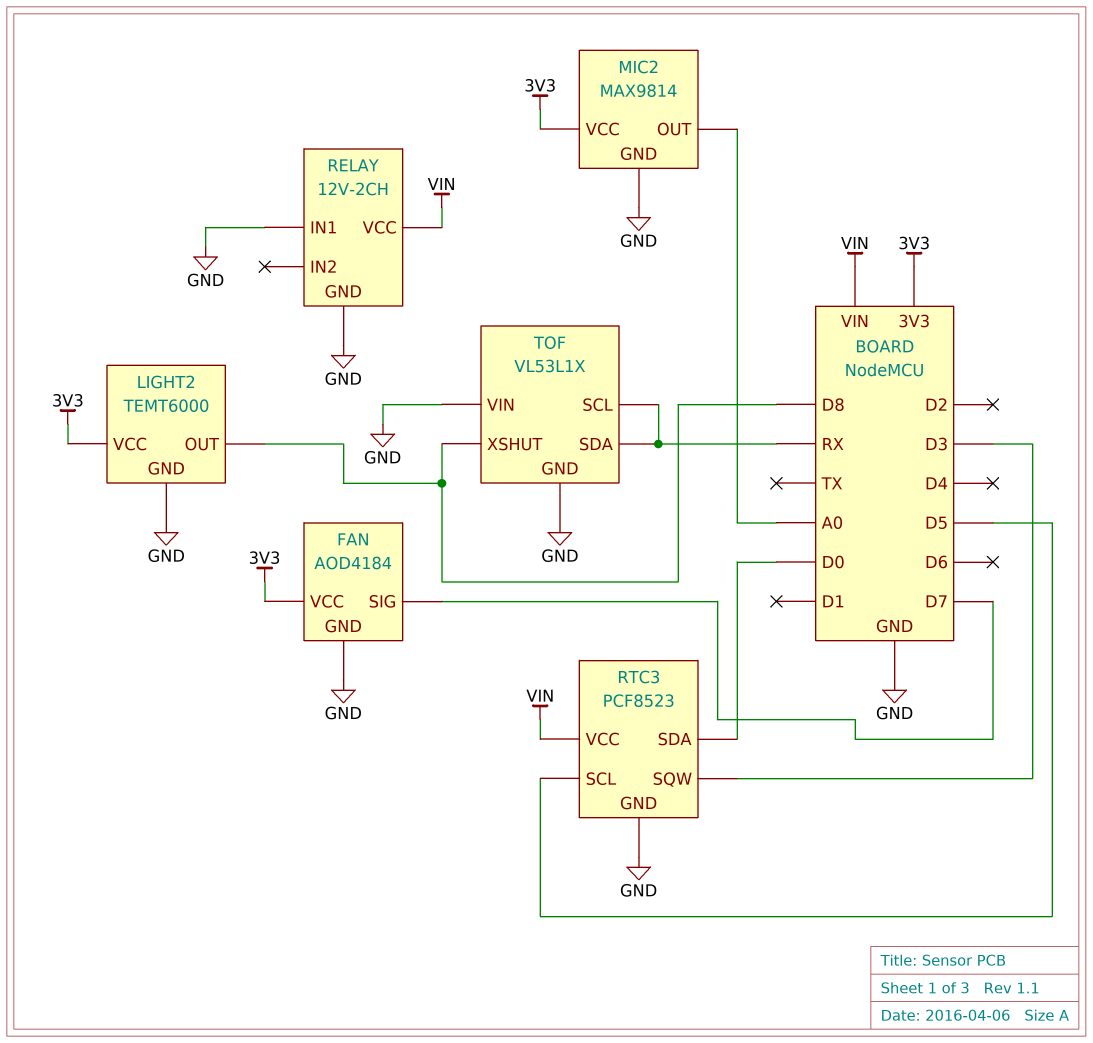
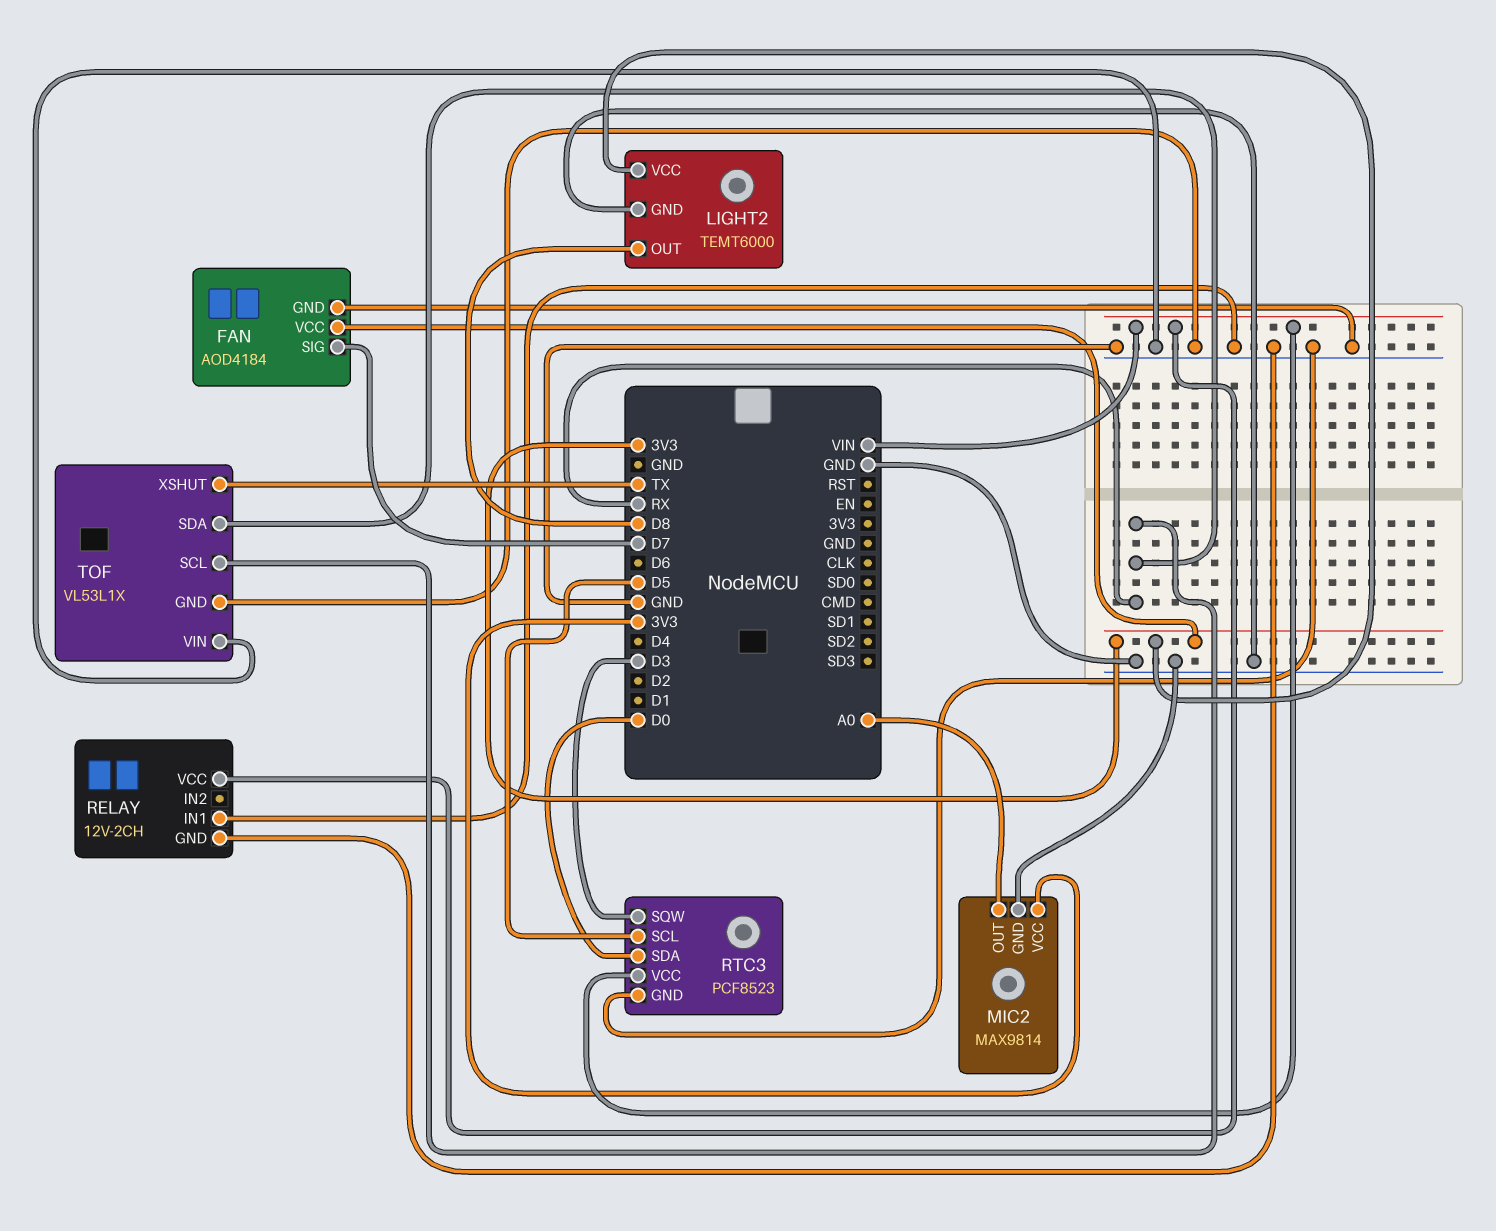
TOF pin XSHUT: D8 -> TX

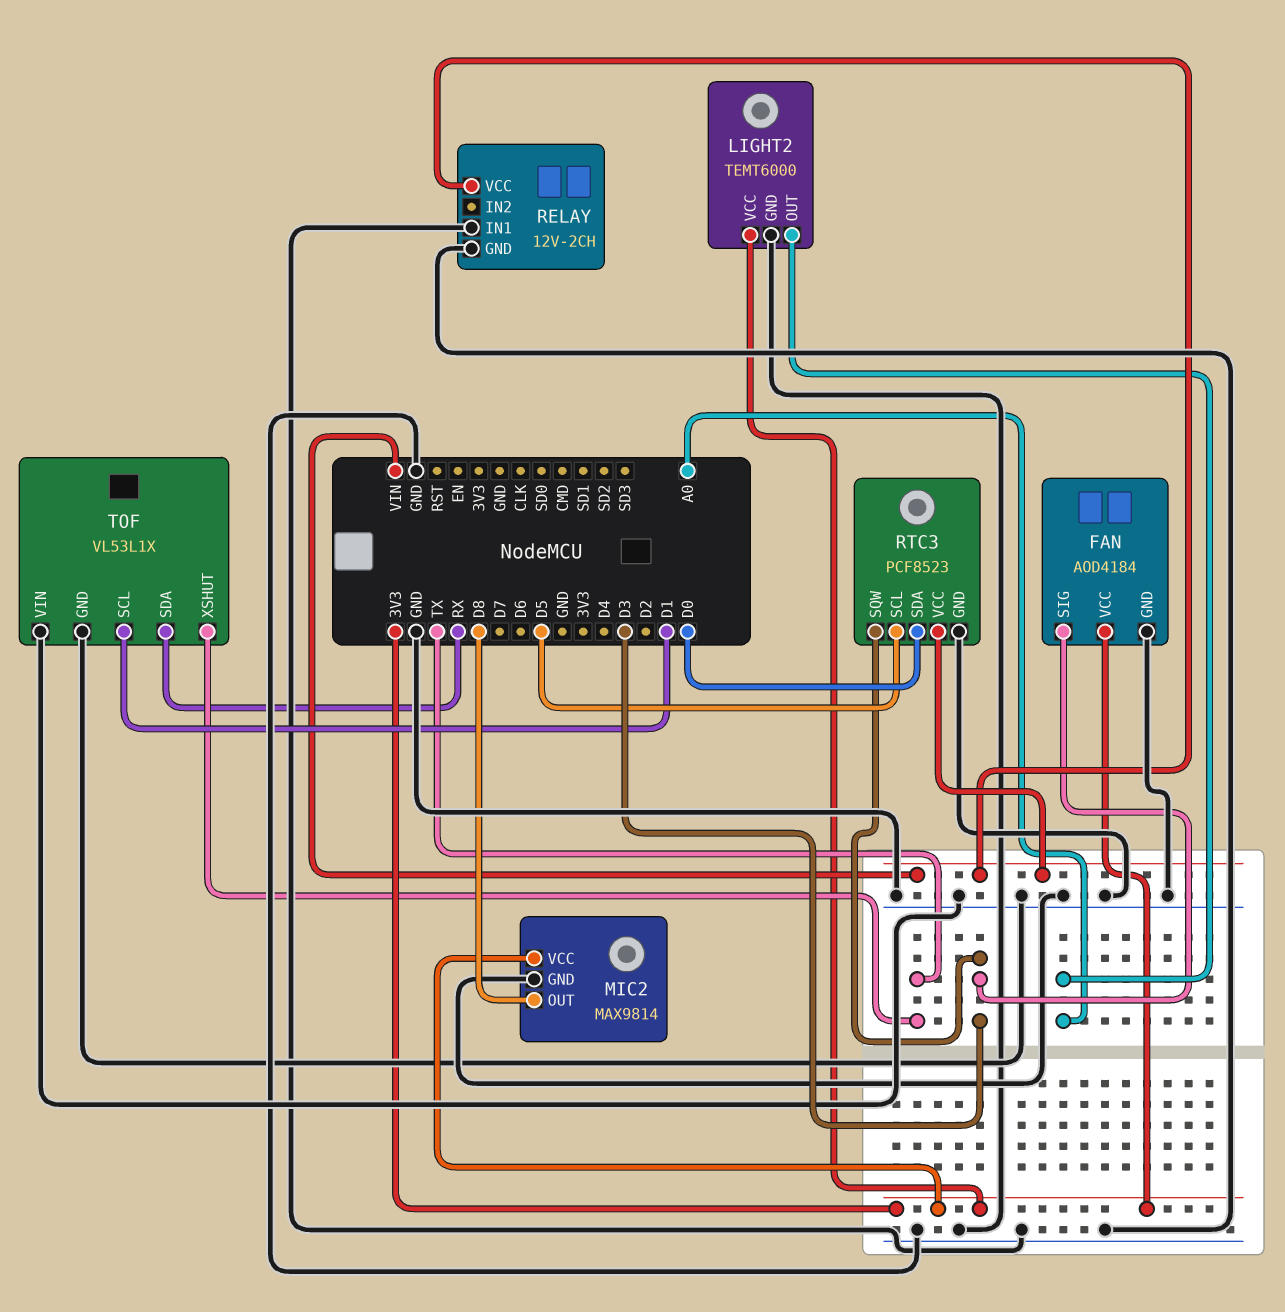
FAN pin SIG: D7 -> D3
LIGHT2 pin OUT: D8 -> A0
MIC2 pin OUT: A0 -> D8
TOF pin SCL: RX -> D1

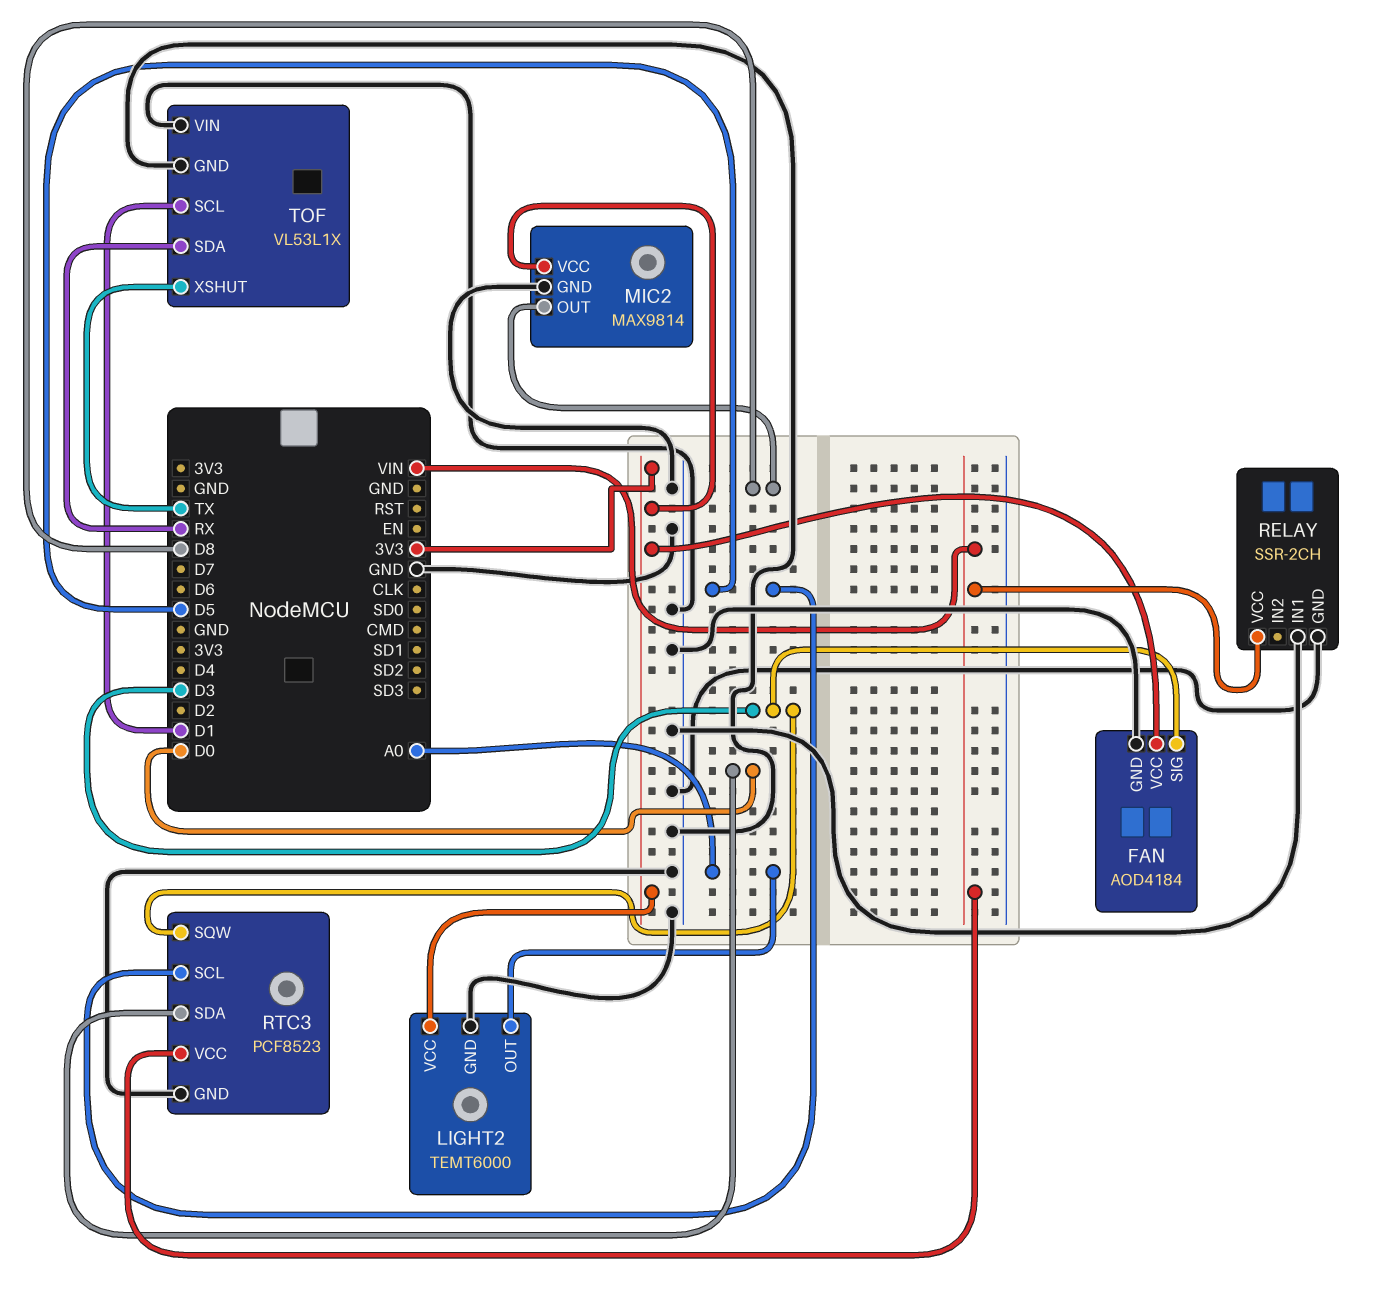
RELAY: 12V-2CH -> SSR-2CH

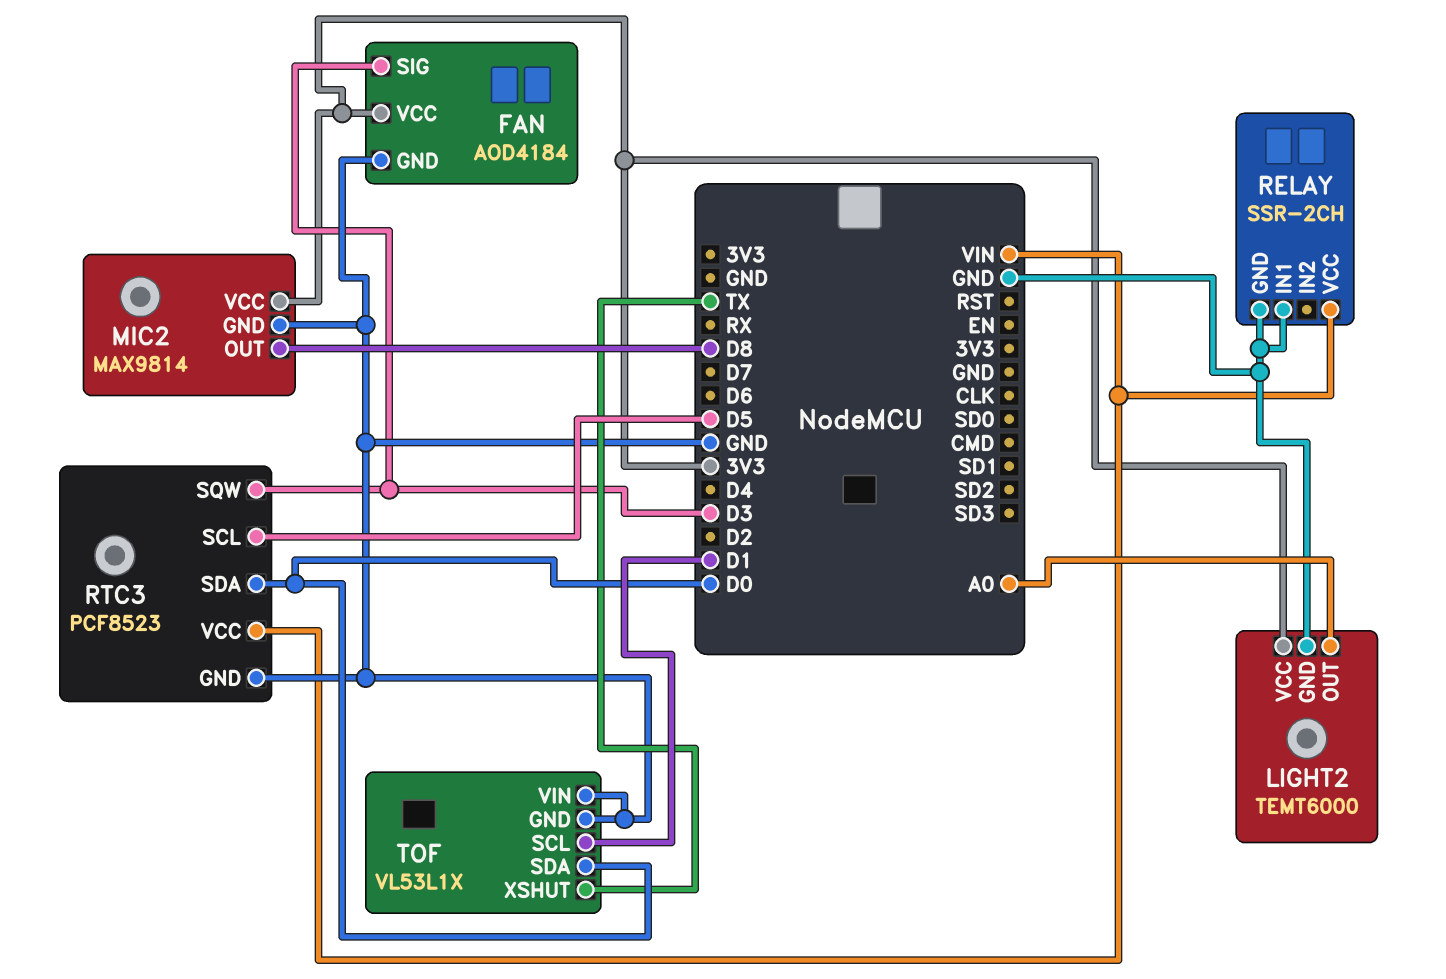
TOF pin SDA: RX -> D0

